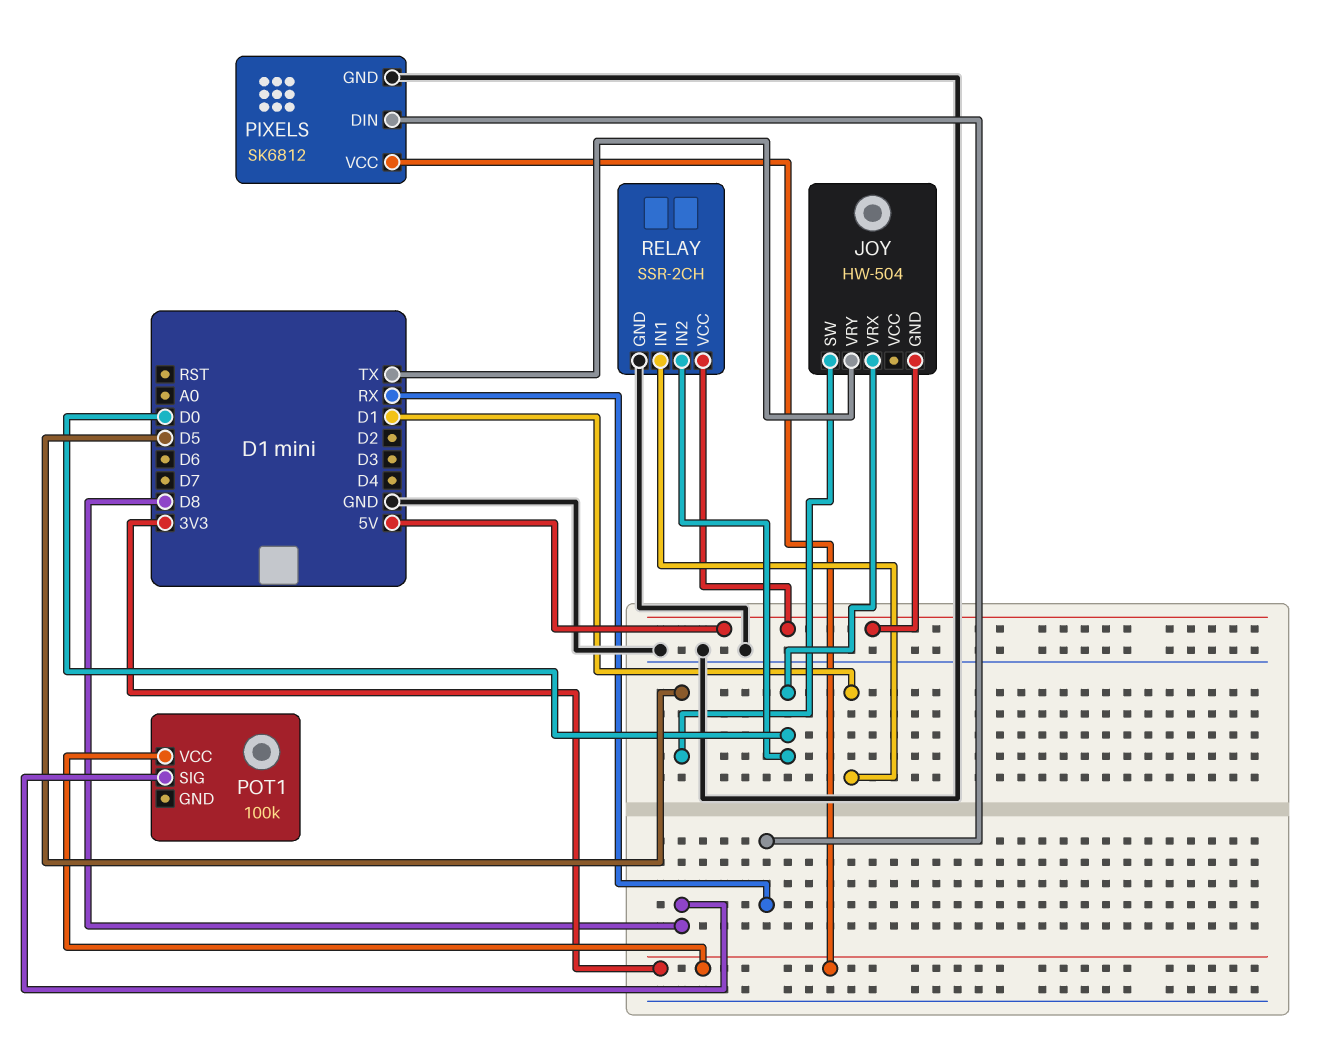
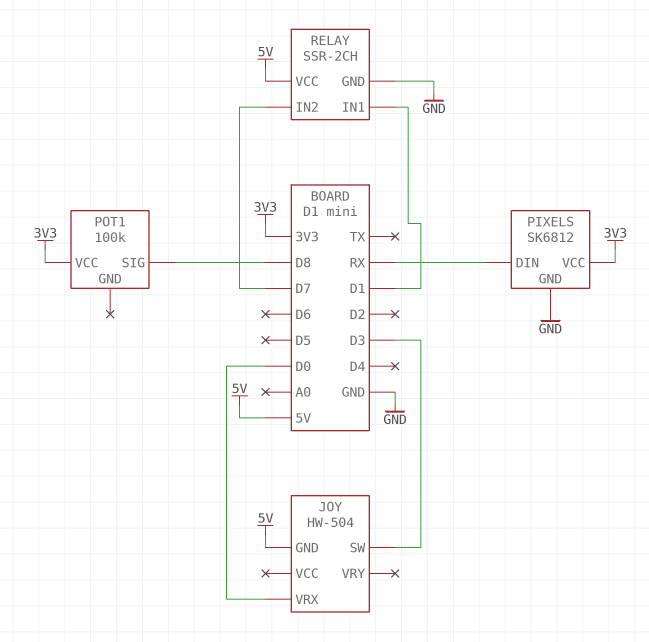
JOY pin SW: D5 -> D3
JOY pin VRY: TX -> none
RELAY pin IN2: D0 -> D7

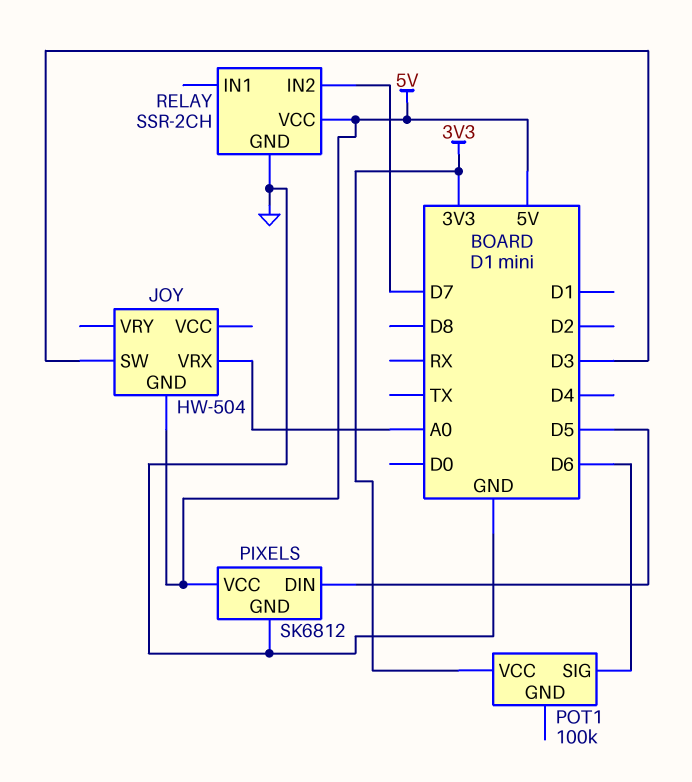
JOY pin VRX: D0 -> A0
PIXELS pin DIN: RX -> D5
PIXELS pin VCC: 3V3 -> 5V
POT1 pin SIG: D8 -> D6
RELAY pin IN1: D1 -> none

